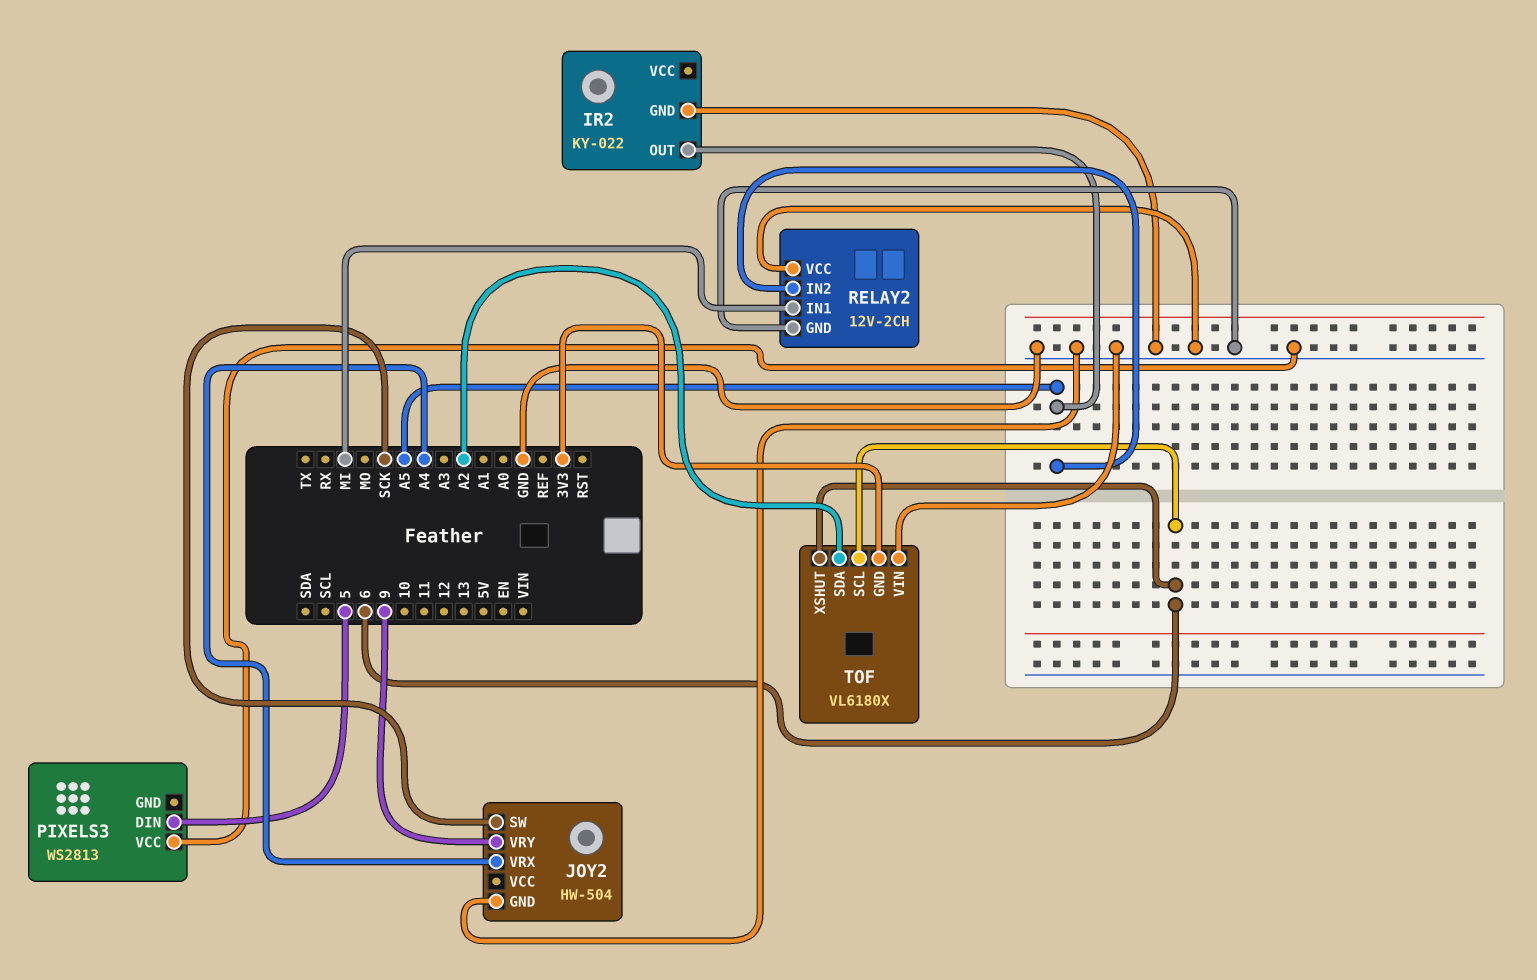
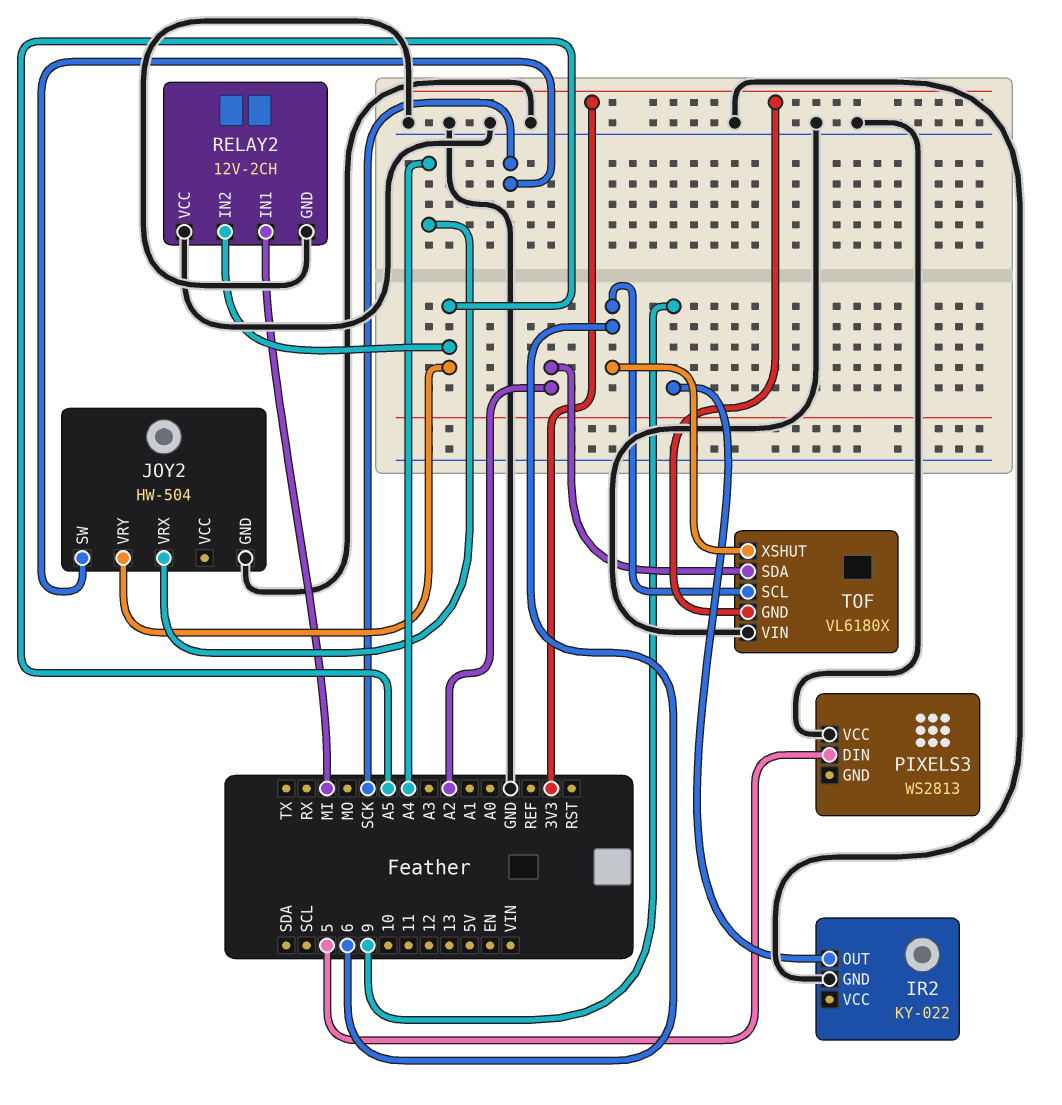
IR2 pin OUT: A5 -> 9
JOY2 pin VRY: 9 -> A5

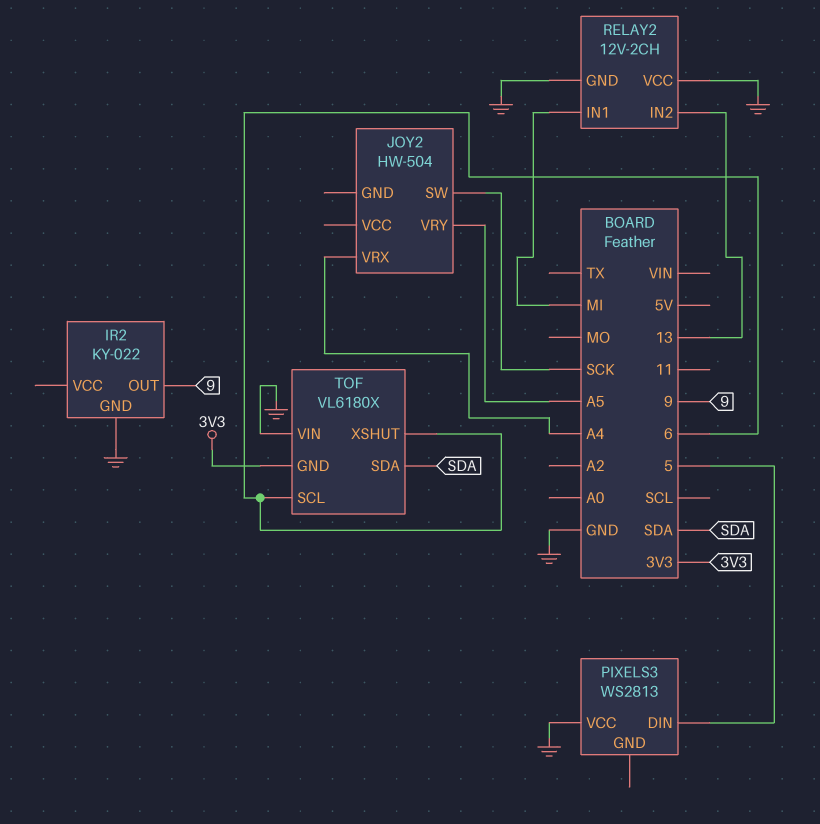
JOY2 pin GND: GND -> none
RELAY2 pin IN2: A5 -> 13
TOF pin SDA: A2 -> SDA

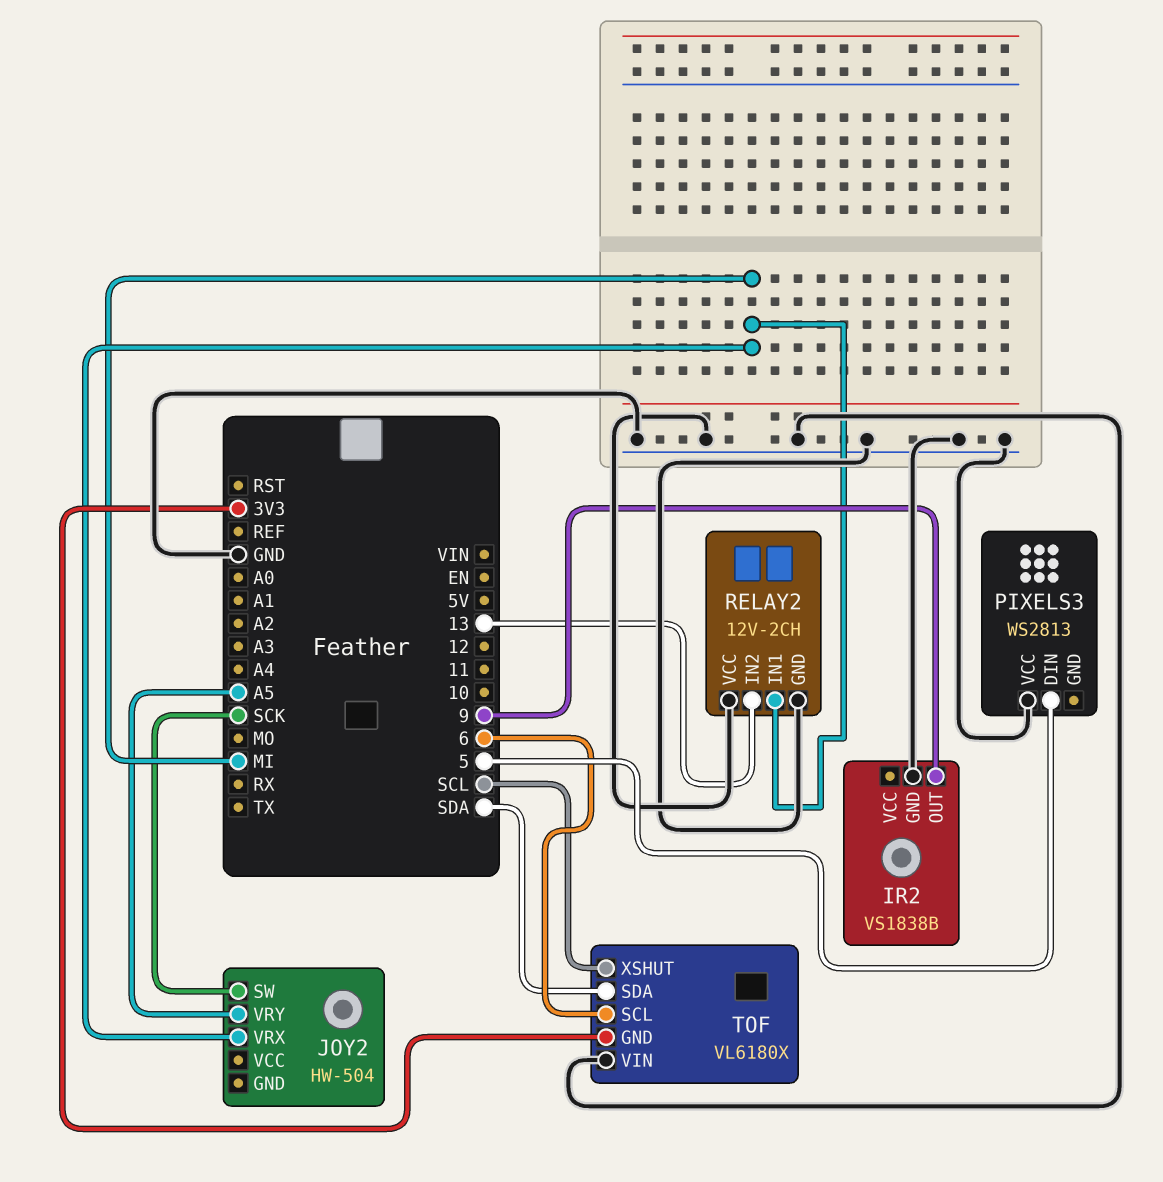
IR2: KY-022 -> VS1838B
JOY2 pin VRX: A4 -> MI
TOF pin XSHUT: 6 -> SCL

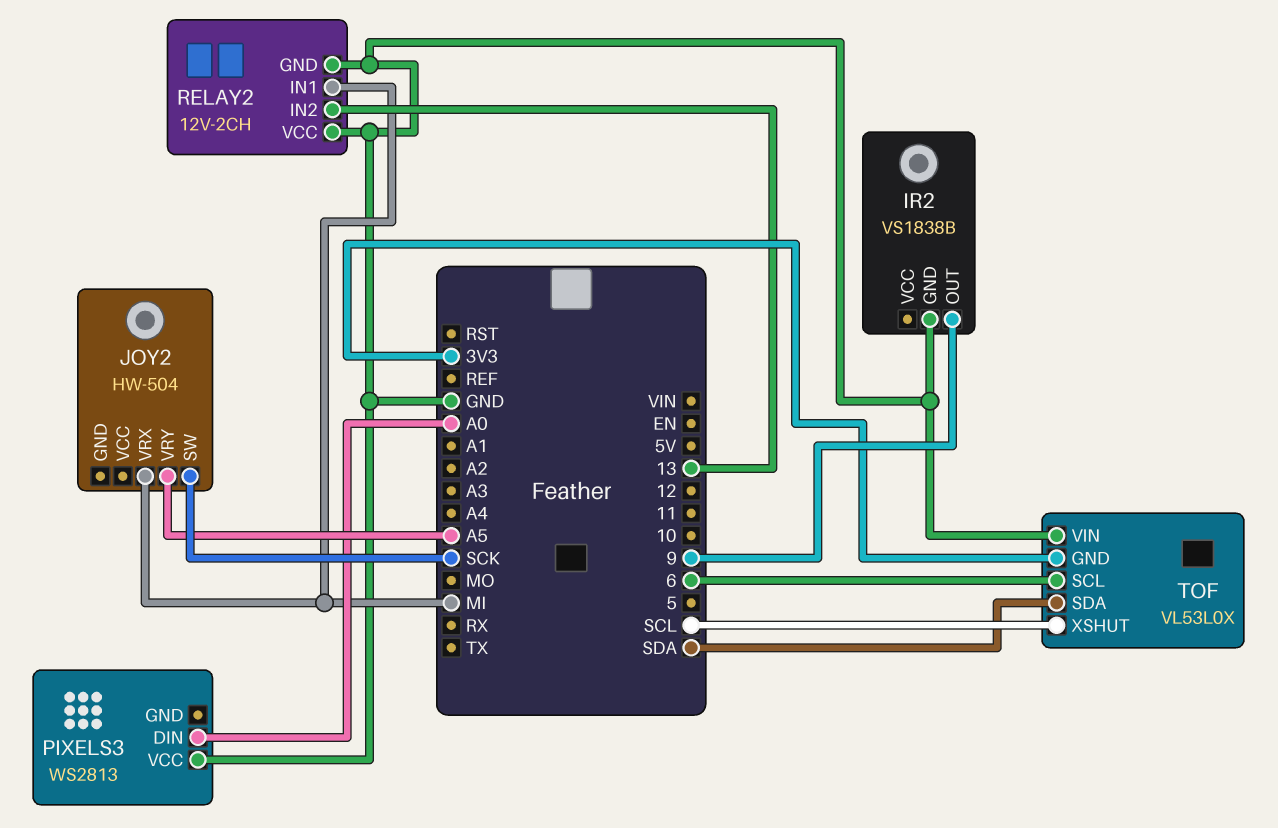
PIXELS3 pin DIN: 5 -> A0
TOF: VL6180X -> VL53L0X

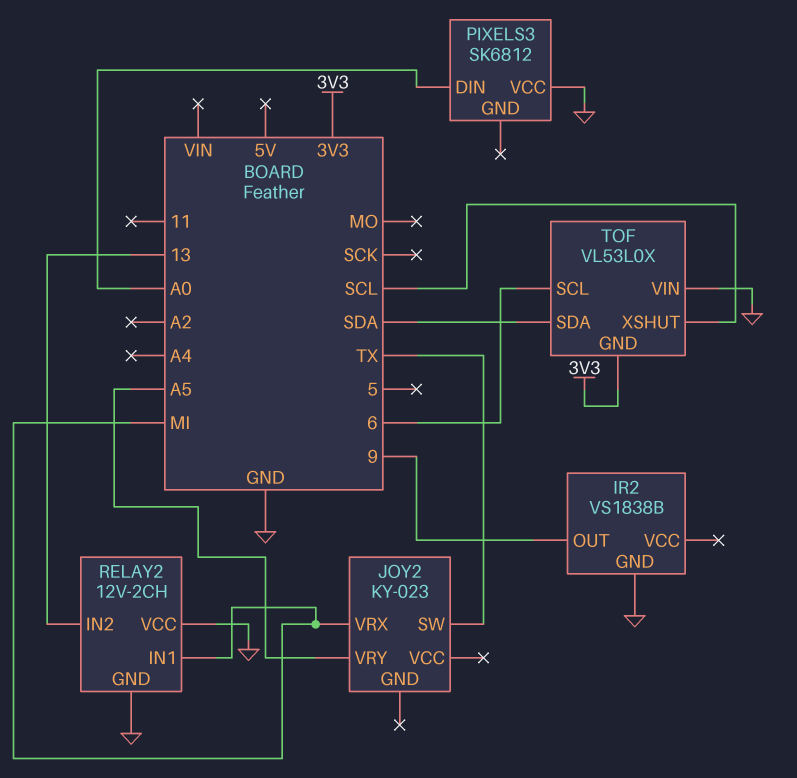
JOY2: HW-504 -> KY-023
JOY2 pin SW: SCK -> TX
PIXELS3: WS2813 -> SK6812

